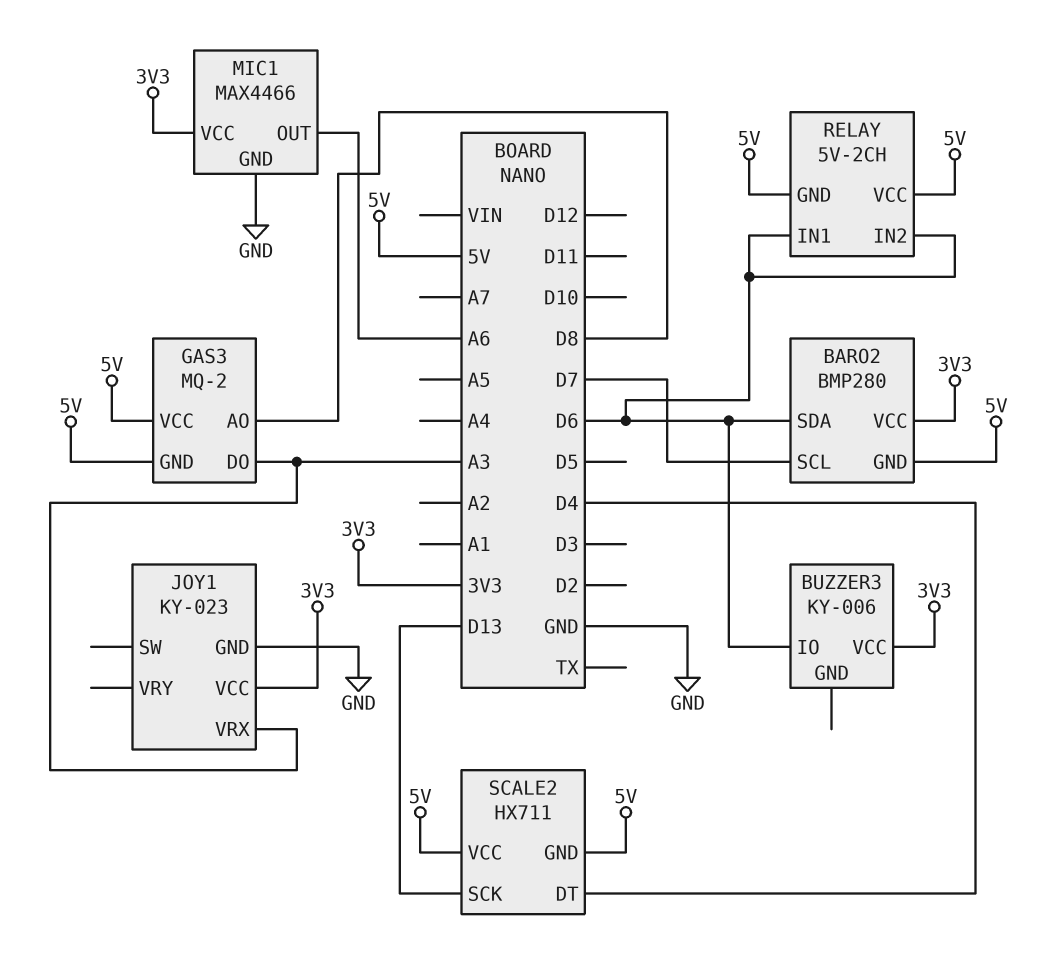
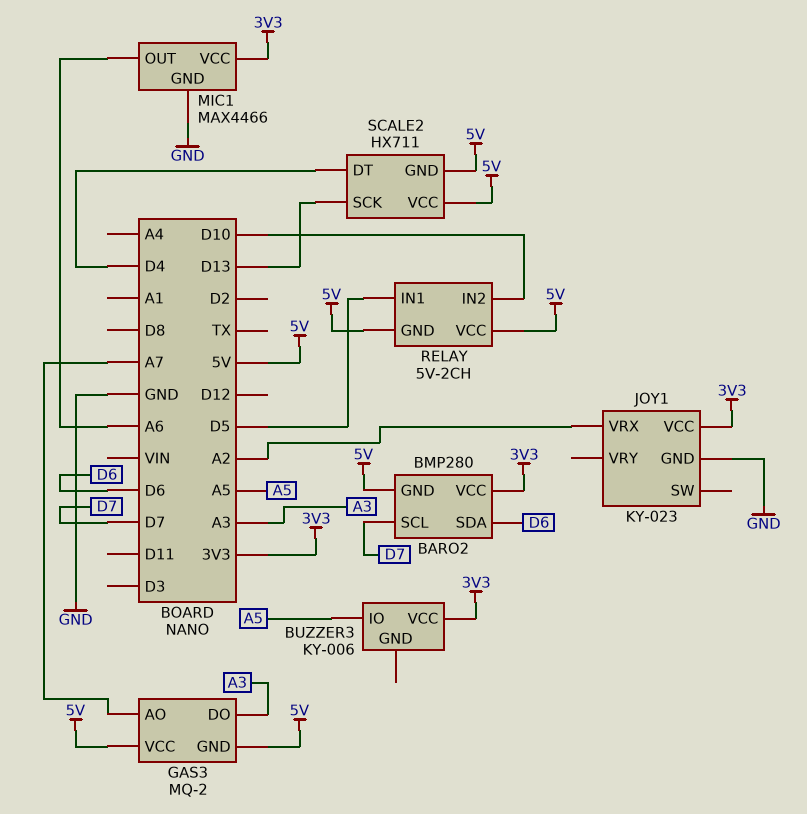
BUZZER3 pin IO: D6 -> A5
GAS3 pin AO: D8 -> A7
JOY1 pin VRX: A3 -> A2
RELAY pin IN1: D6 -> D5
RELAY pin IN2: D6 -> D10

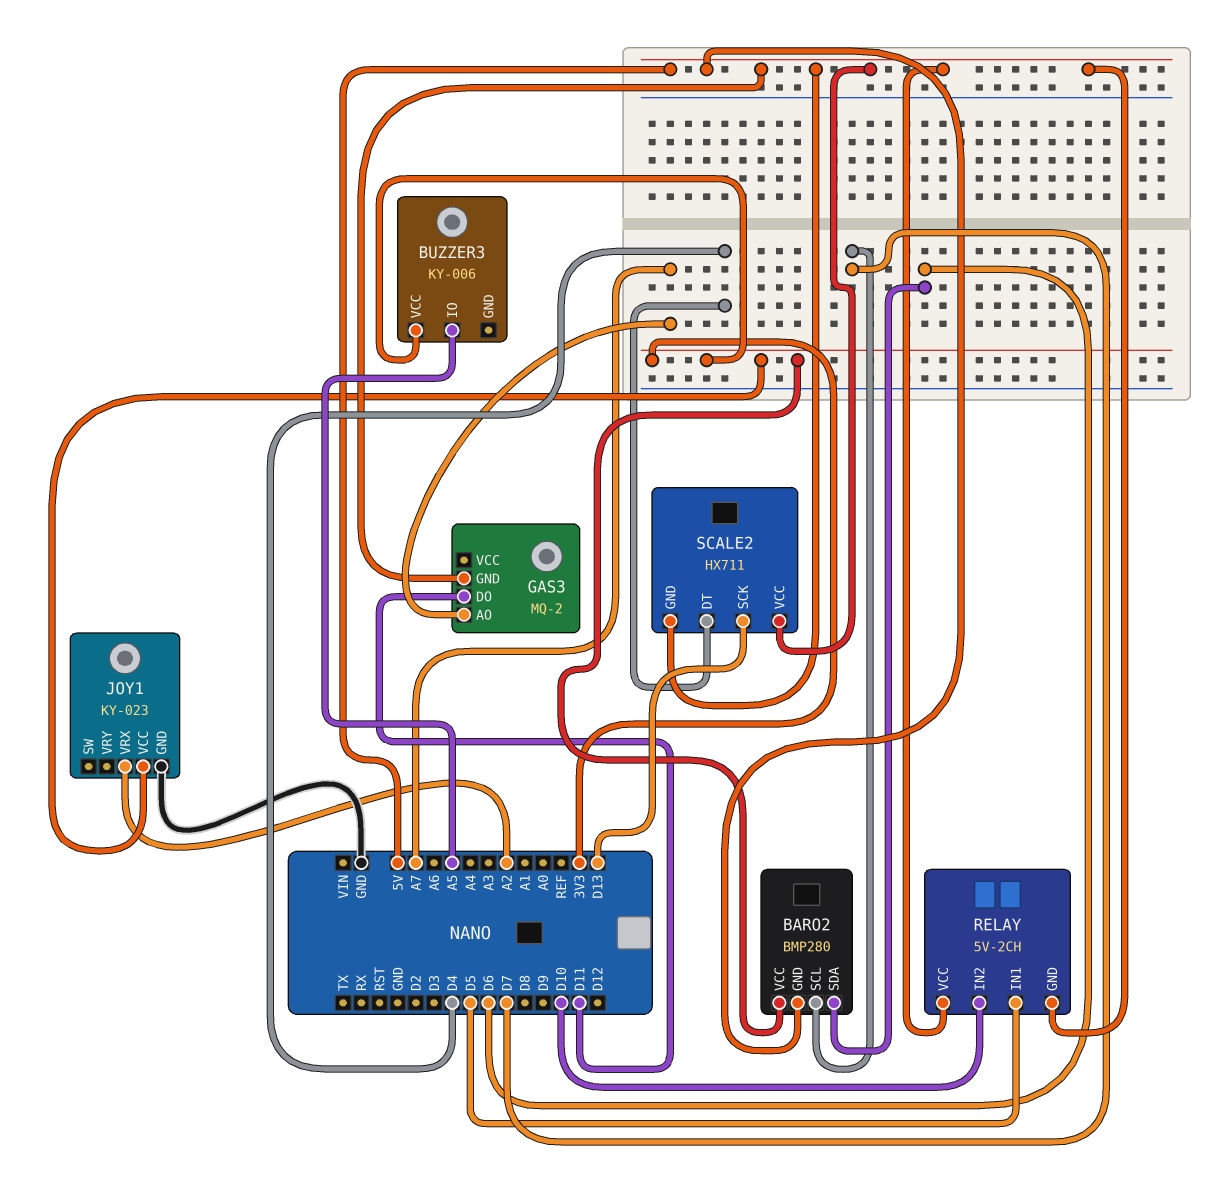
GAS3 pin DO: A3 -> D11
GAS3 pin VCC: 5V -> none
MIC1: MAX4466 -> none
MIC1 pin GND: GND -> none
MIC1 pin OUT: A6 -> none
MIC1 pin VCC: 3V3 -> none

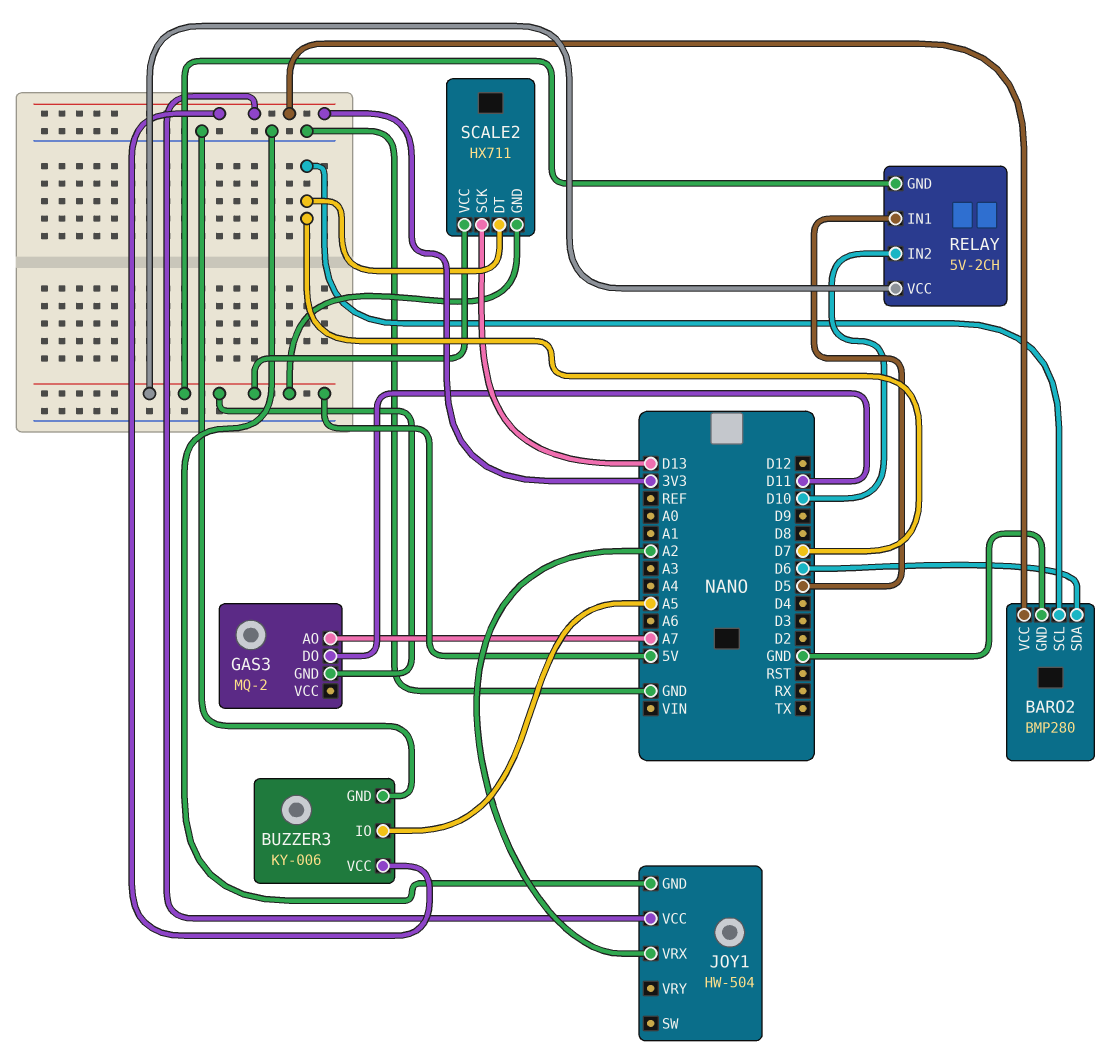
BARO2 pin GND: 5V -> GND
BUZZER3 pin GND: none -> GND
JOY1: KY-023 -> HW-504
SCALE2 pin DT: D4 -> D7

